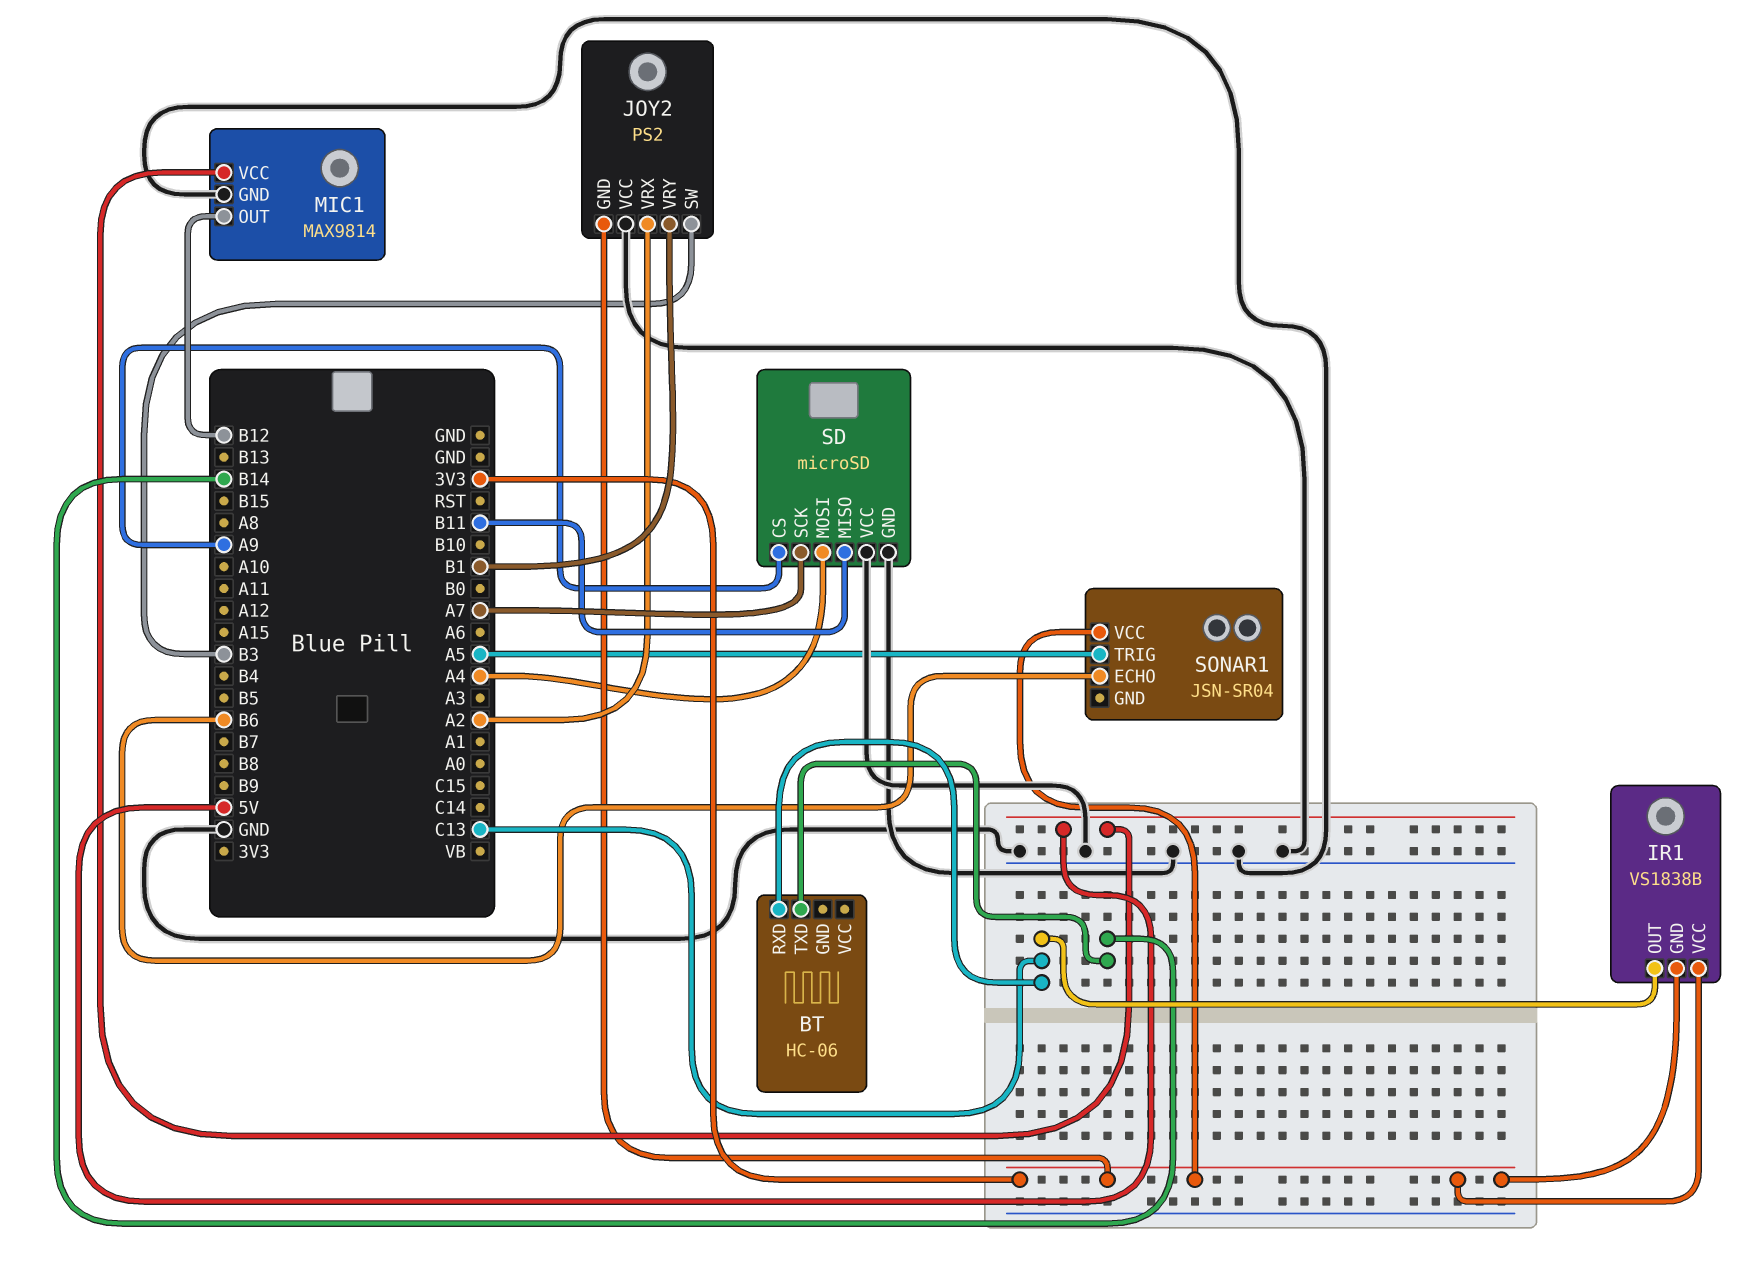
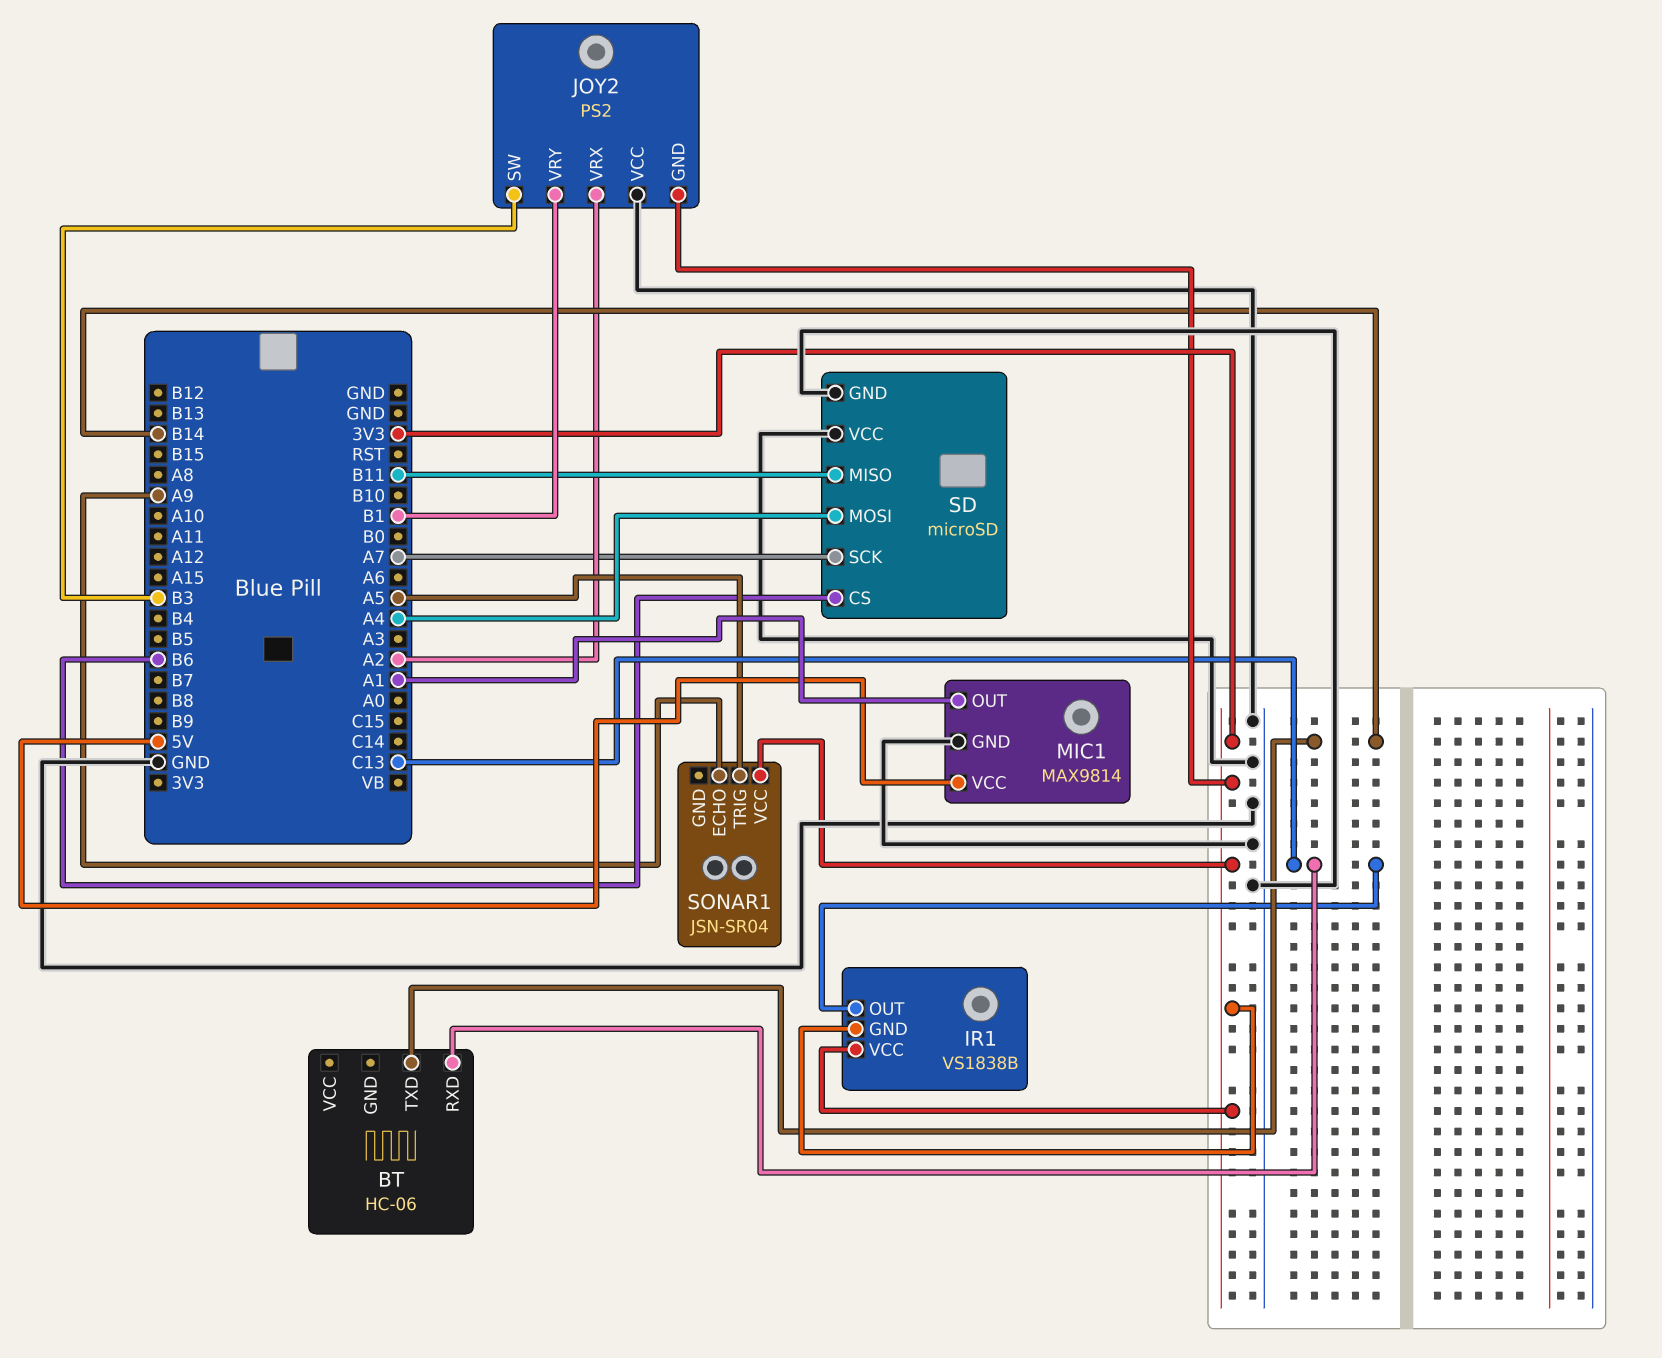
MIC1 pin OUT: B12 -> A1
SD pin CS: A9 -> B6
SONAR1 pin ECHO: B6 -> A9

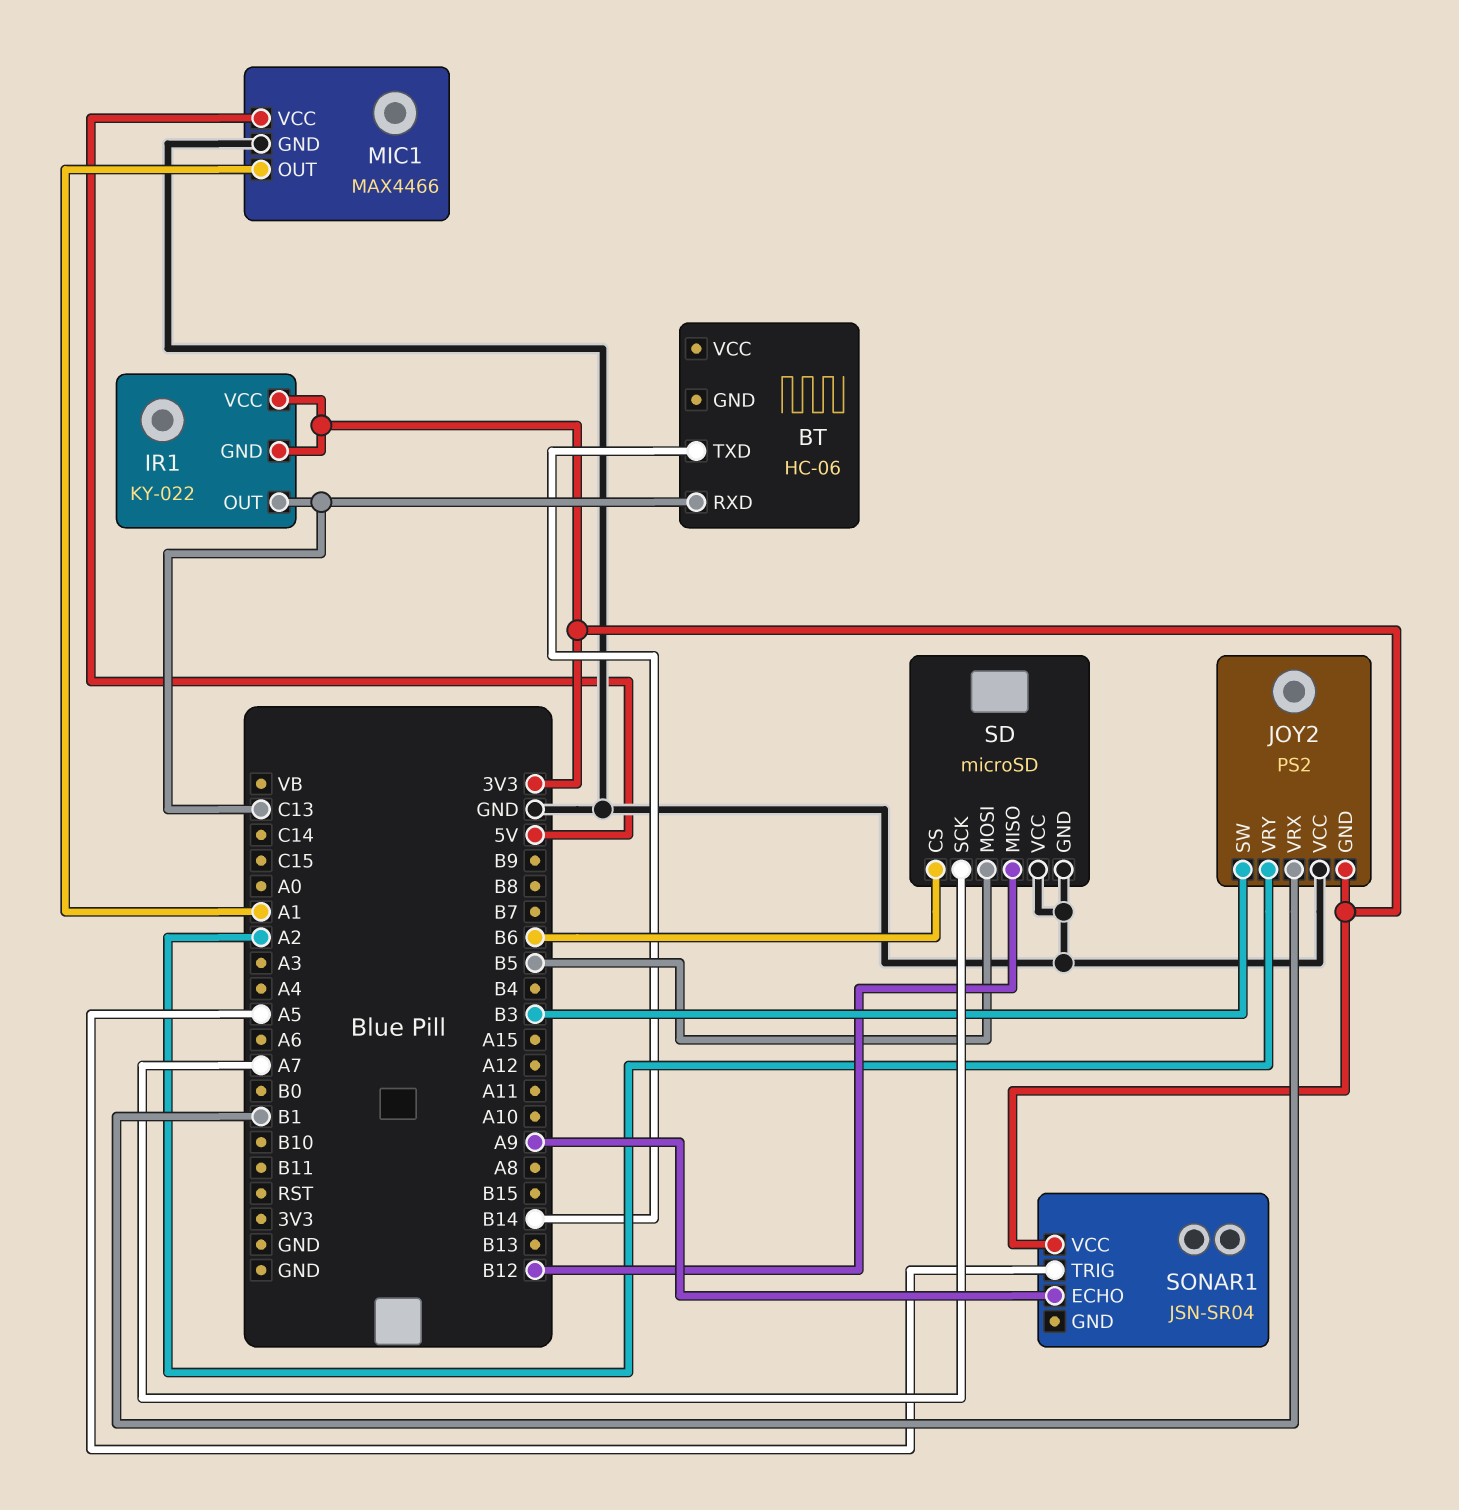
IR1: VS1838B -> KY-022
JOY2 pin VRX: A2 -> B1
JOY2 pin VRY: B1 -> A2
MIC1: MAX9814 -> MAX4466
SD pin MISO: B11 -> B12
SD pin MOSI: A4 -> B5

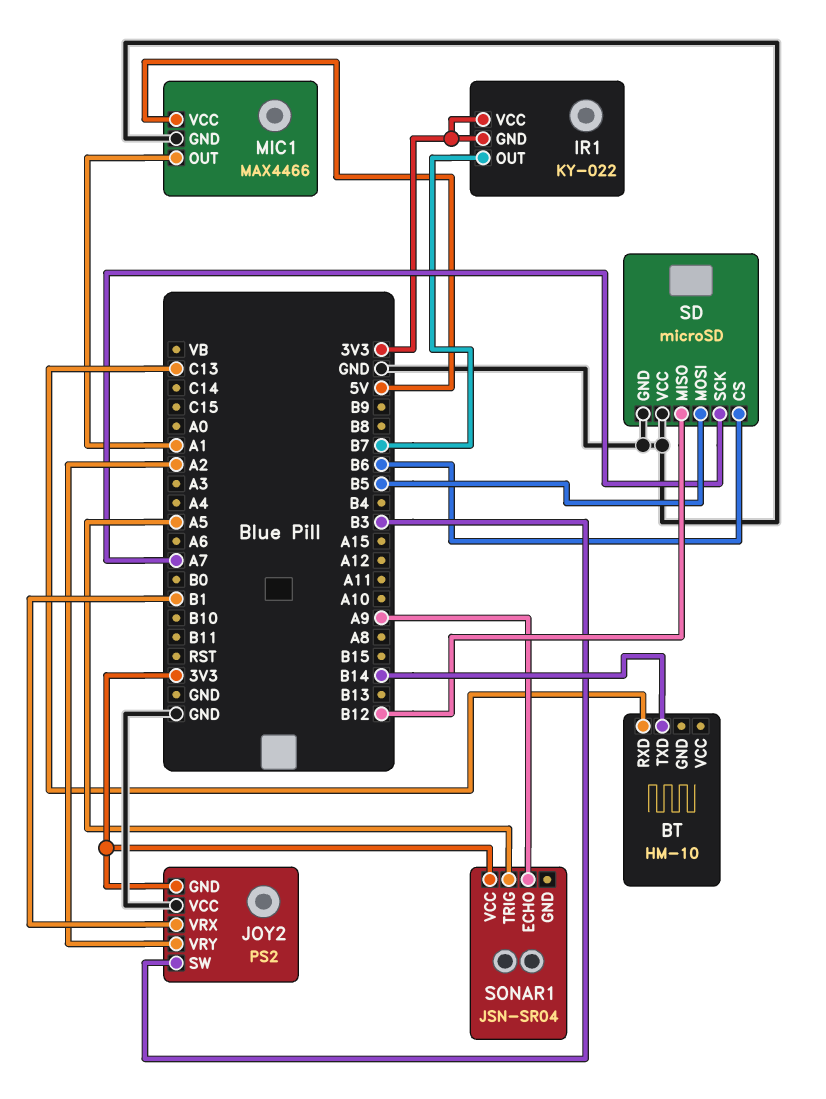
BT: HC-06 -> HM-10
IR1 pin OUT: C13 -> B7

